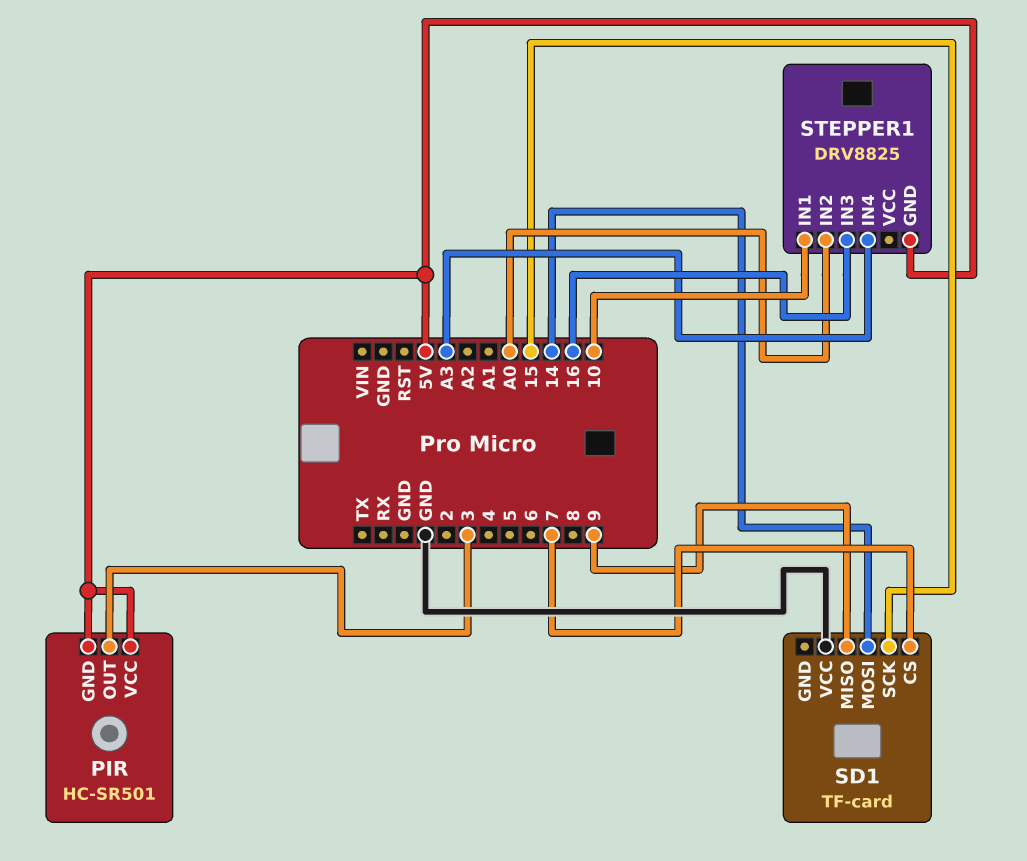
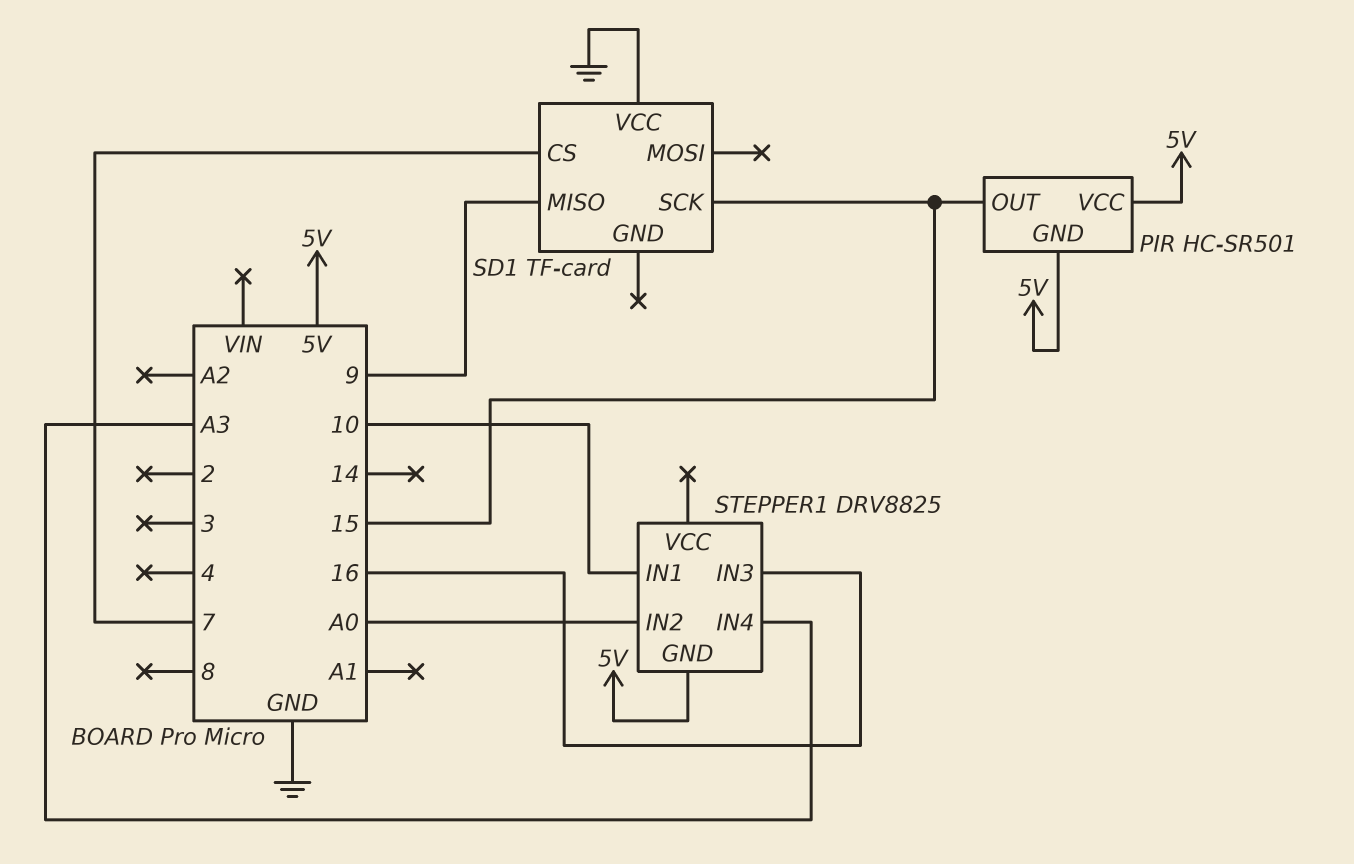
PIR pin OUT: 3 -> 15
SD1 pin MOSI: 14 -> none

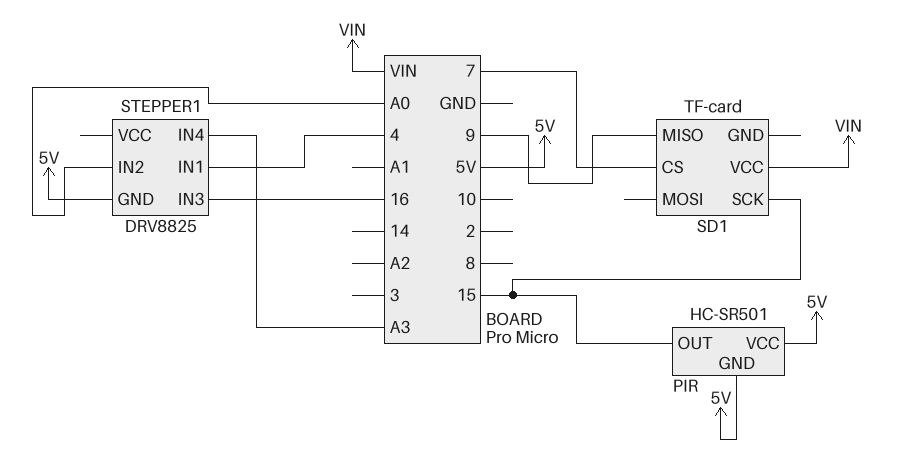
SD1 pin VCC: GND -> VIN
STEPPER1 pin IN1: 10 -> 4

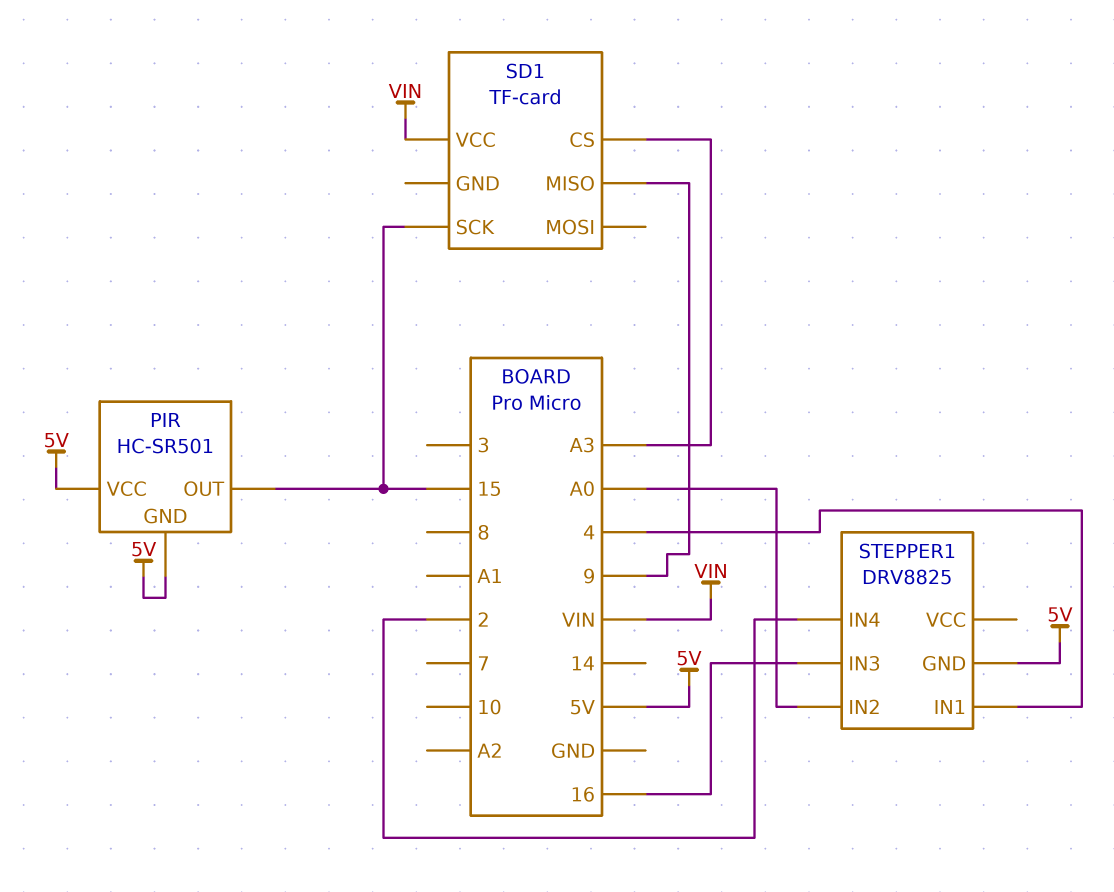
SD1 pin CS: 7 -> A3
STEPPER1 pin IN4: A3 -> 2

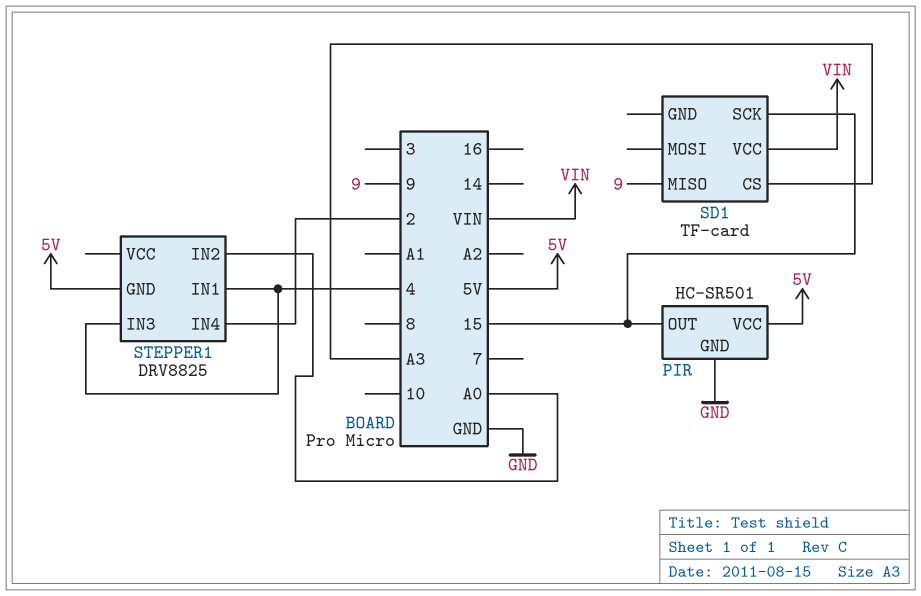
PIR pin GND: 5V -> GND
STEPPER1 pin IN3: 16 -> 4

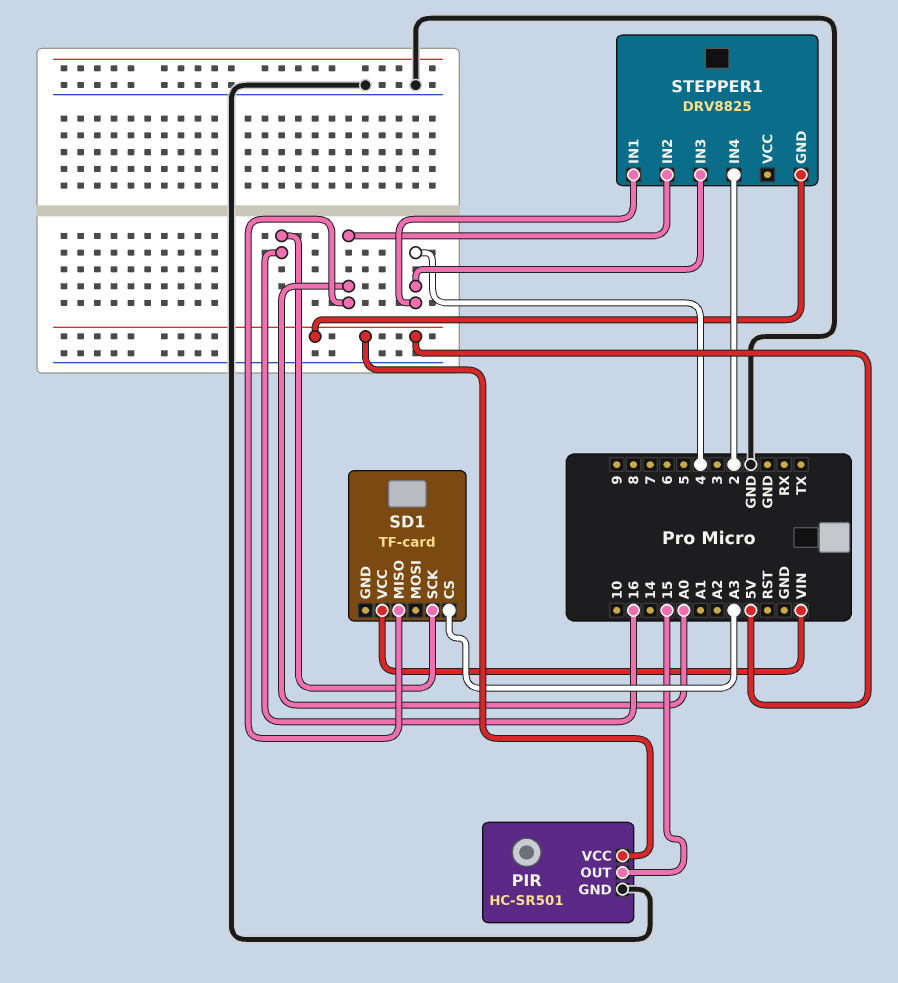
SD1 pin MISO: 9 -> A0
SD1 pin SCK: 15 -> 16

